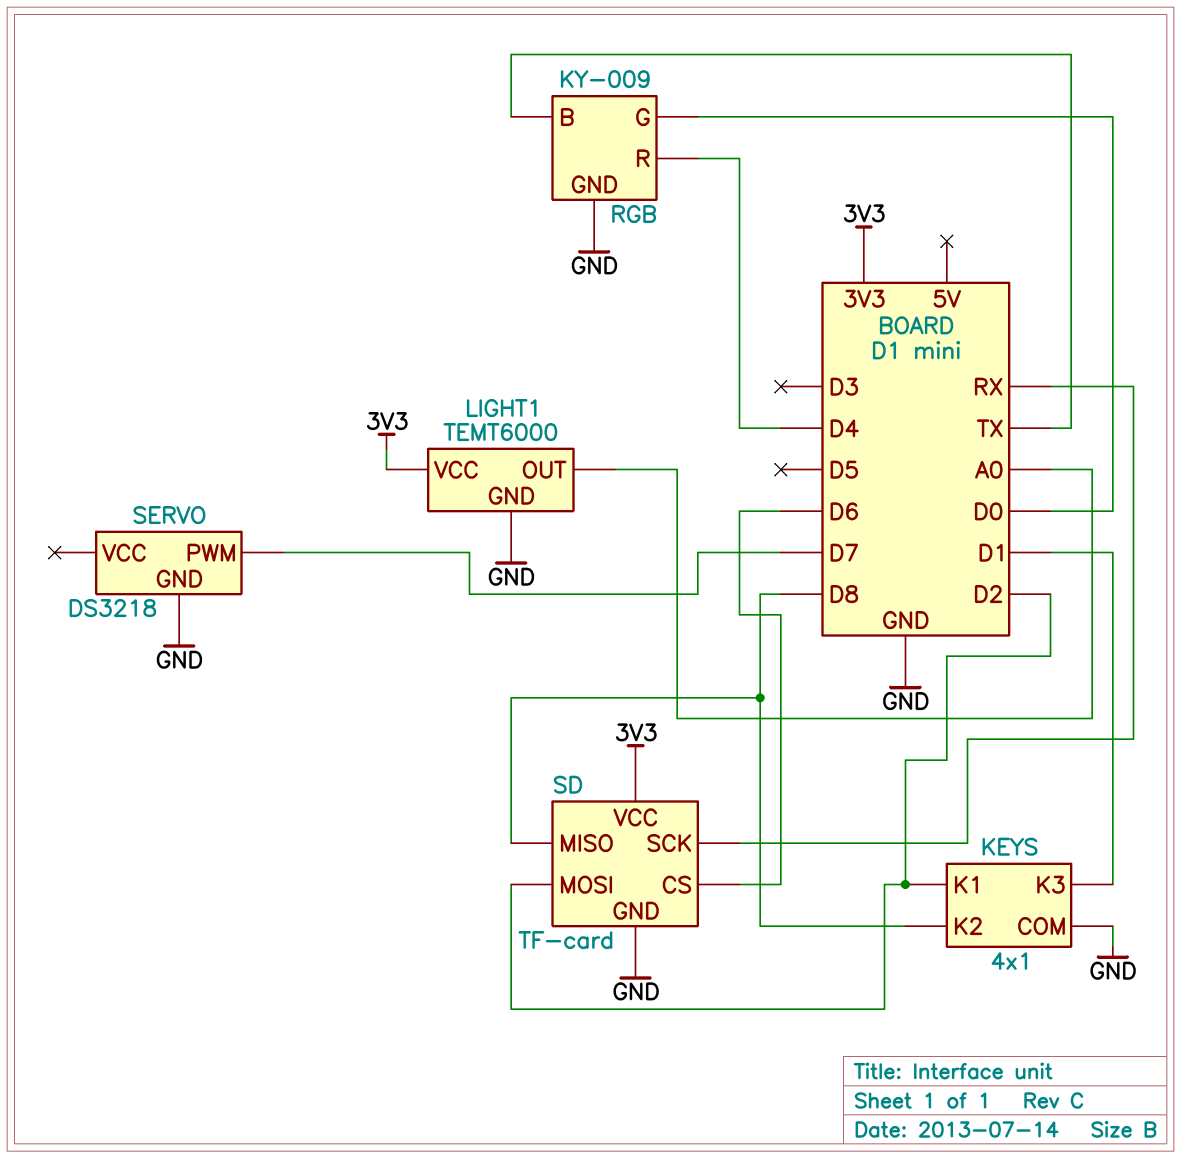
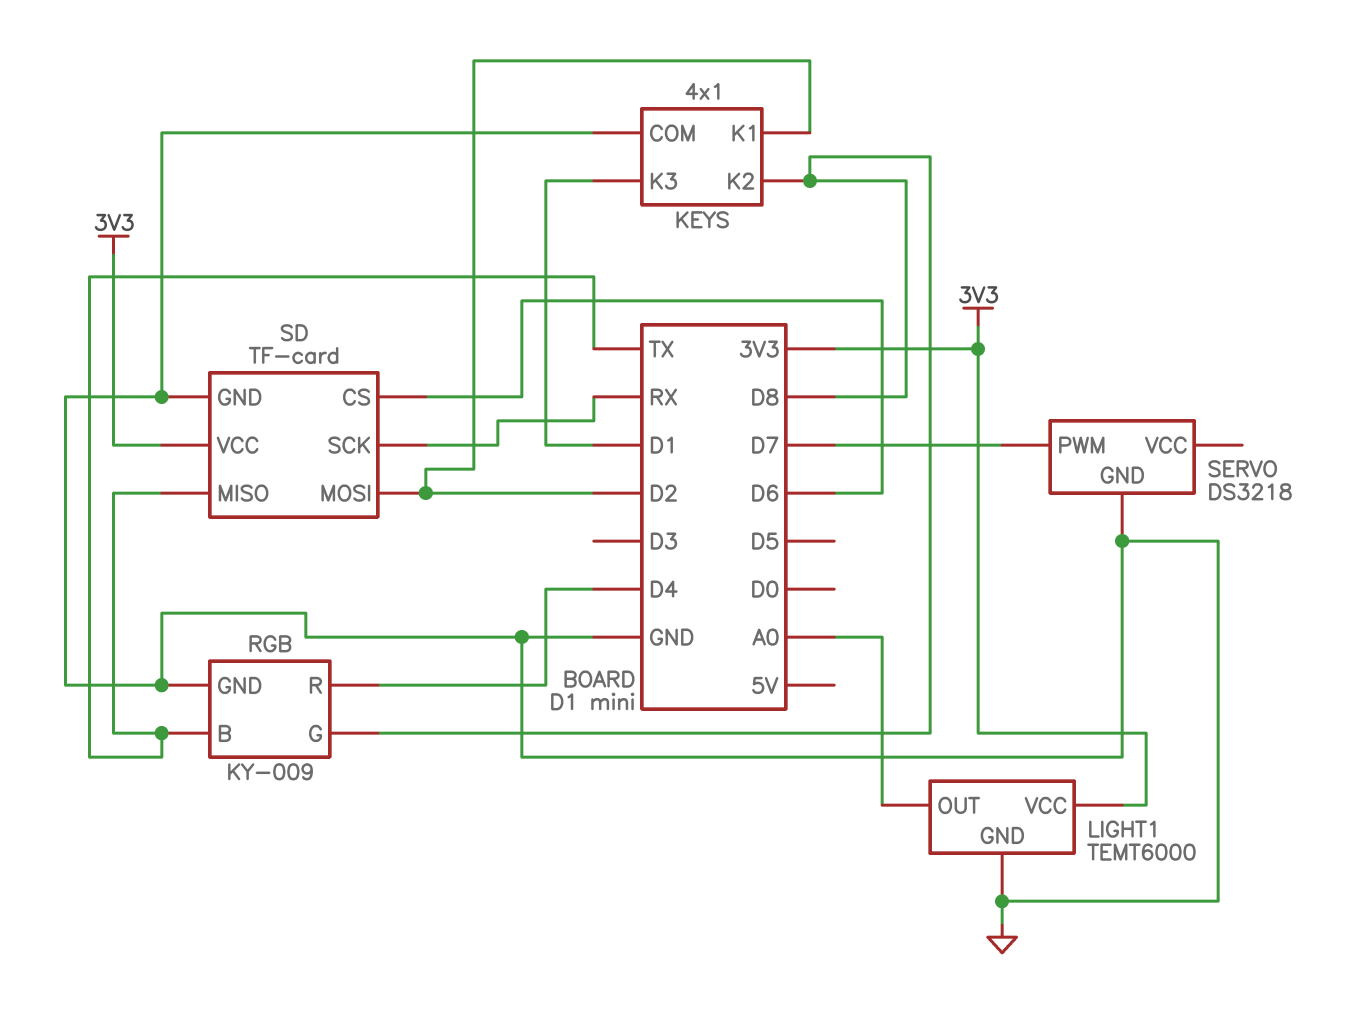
RGB pin G: D0 -> D8
SD pin MISO: D8 -> TX

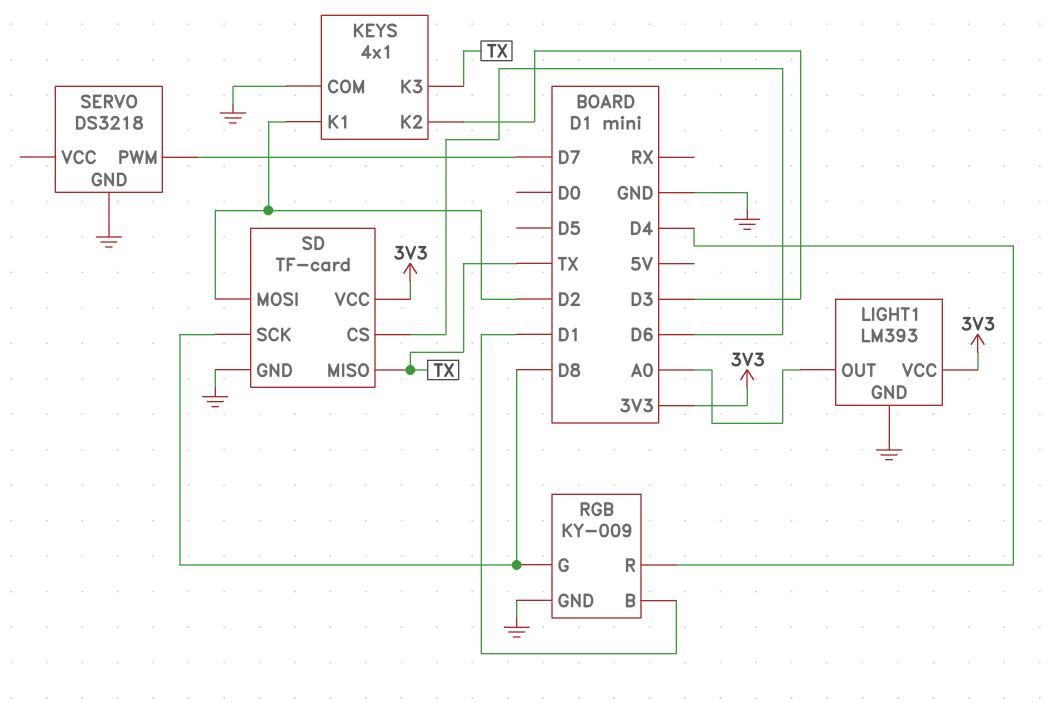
KEYS pin K2: D8 -> D3
KEYS pin K3: D1 -> TX
LIGHT1: TEMT6000 -> LM393
RGB pin B: TX -> D1
SD pin SCK: RX -> D8

